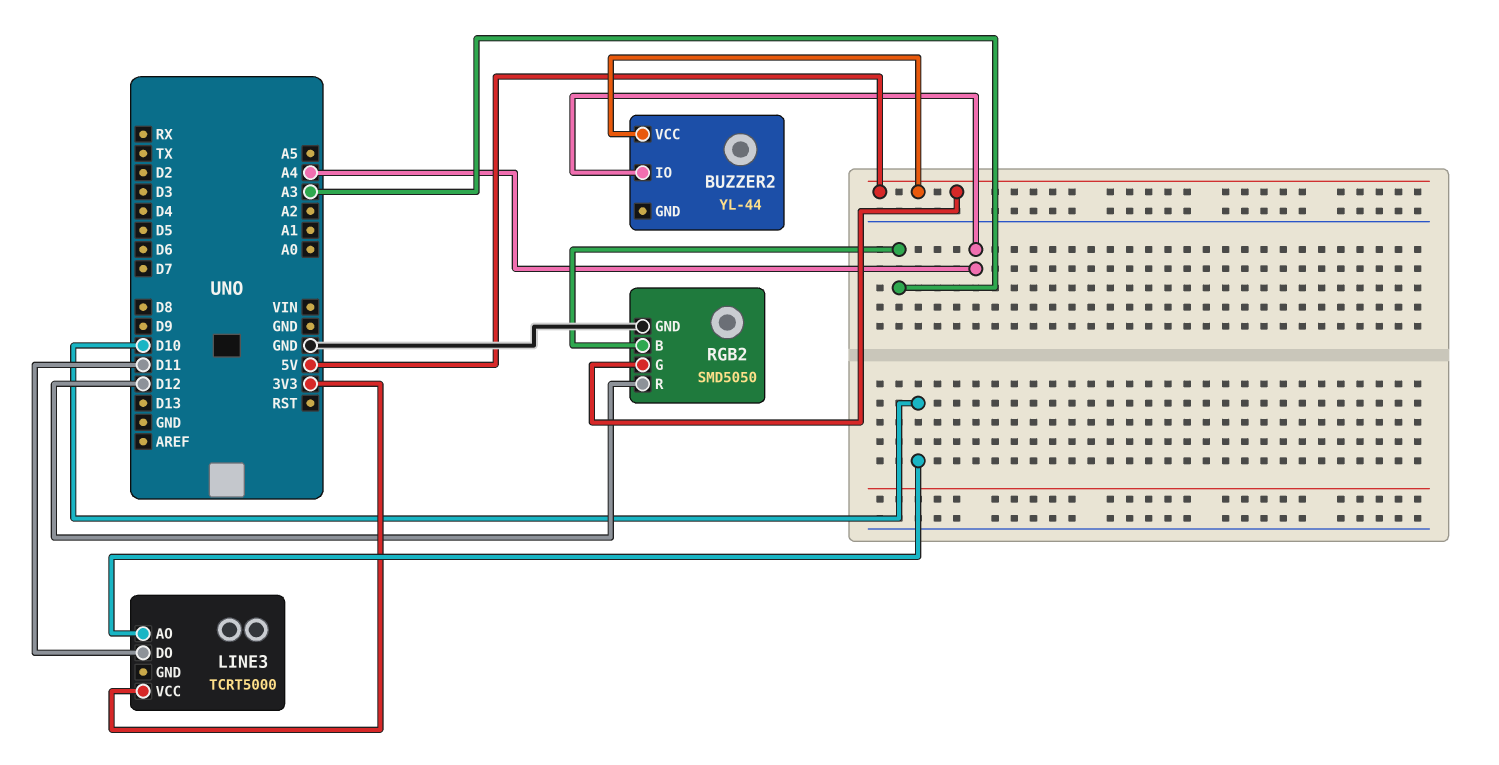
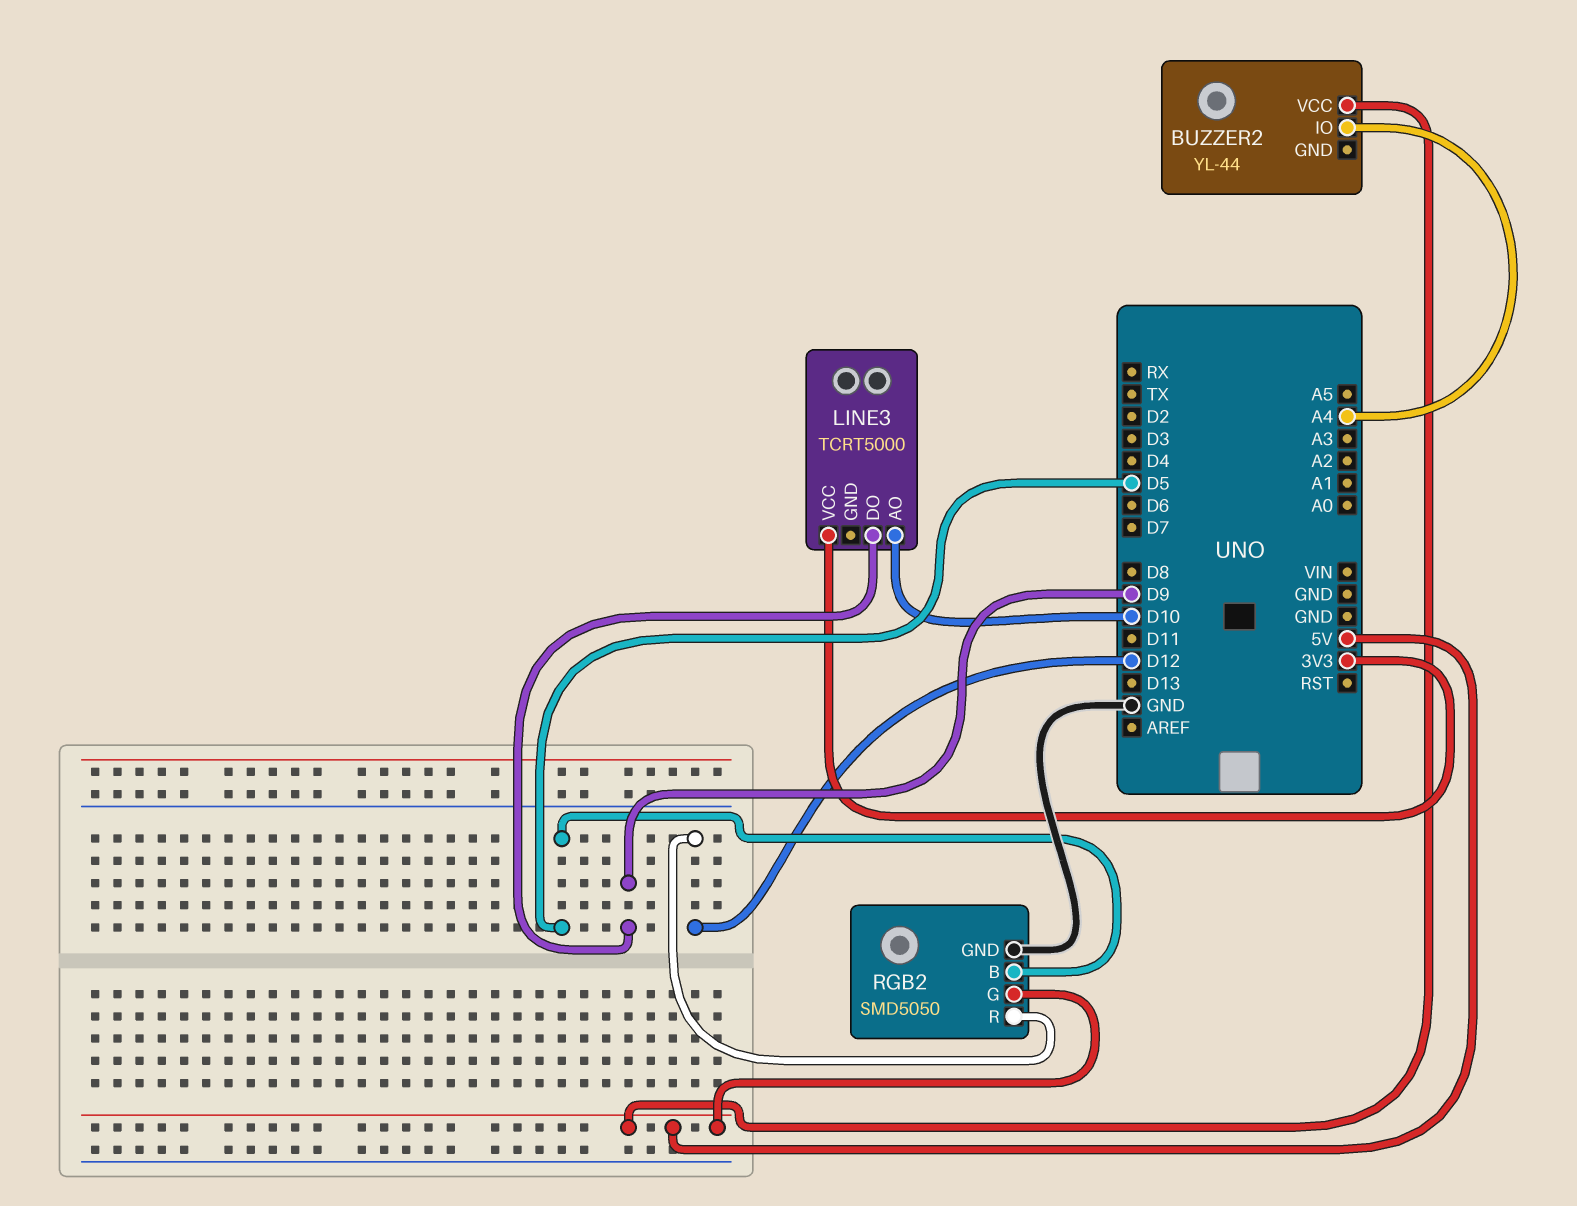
LINE3 pin DO: D11 -> D9
RGB2 pin B: A3 -> D5

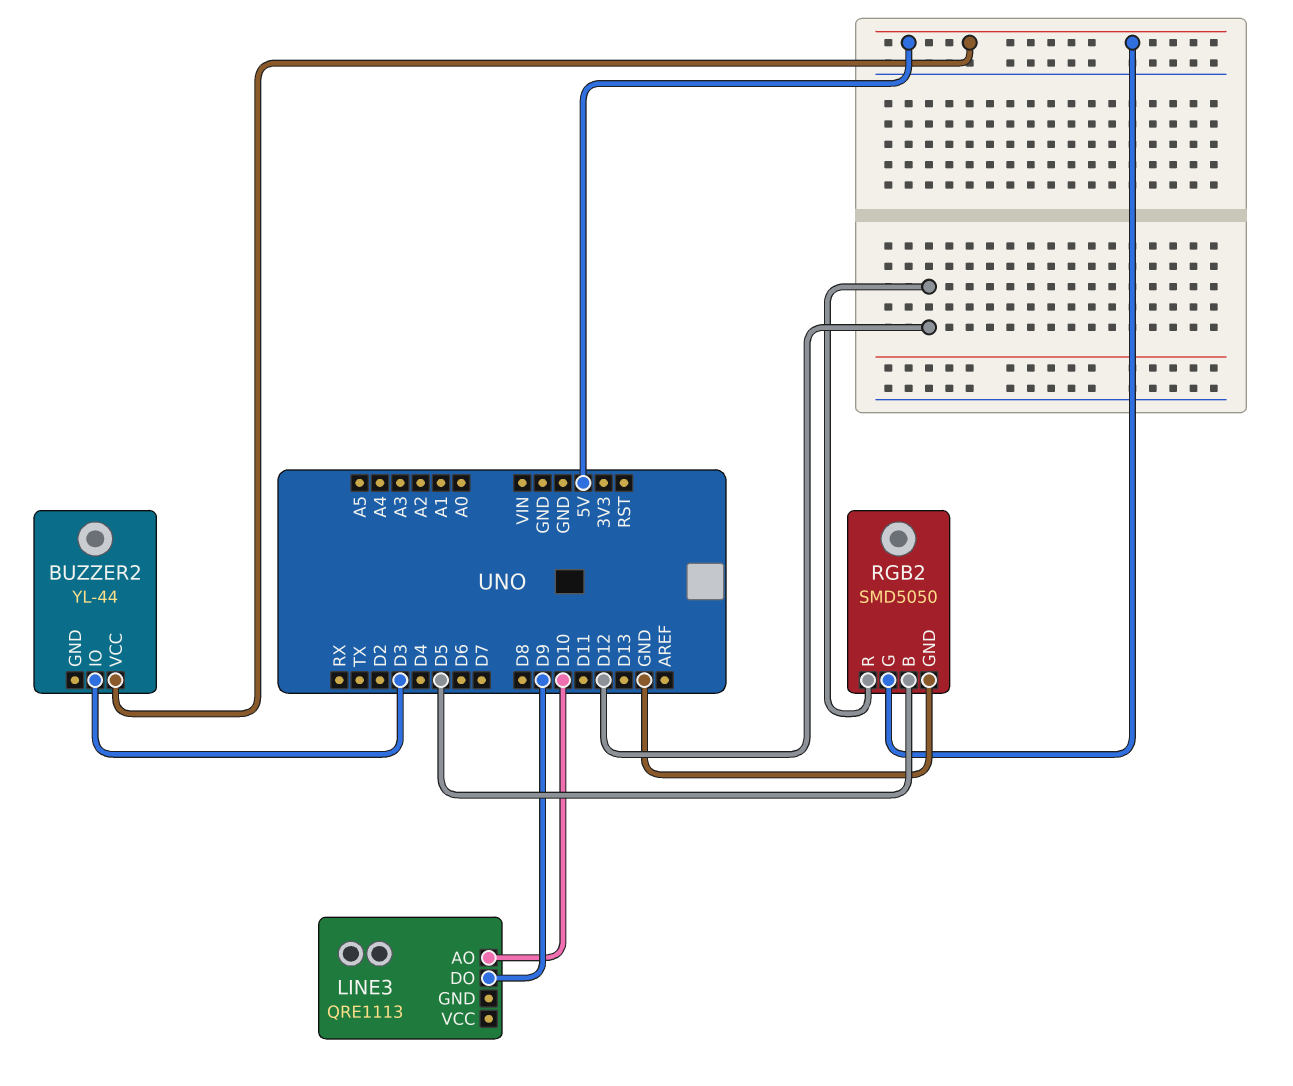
BUZZER2 pin IO: A4 -> D3
LINE3: TCRT5000 -> QRE1113
LINE3 pin VCC: 3V3 -> none

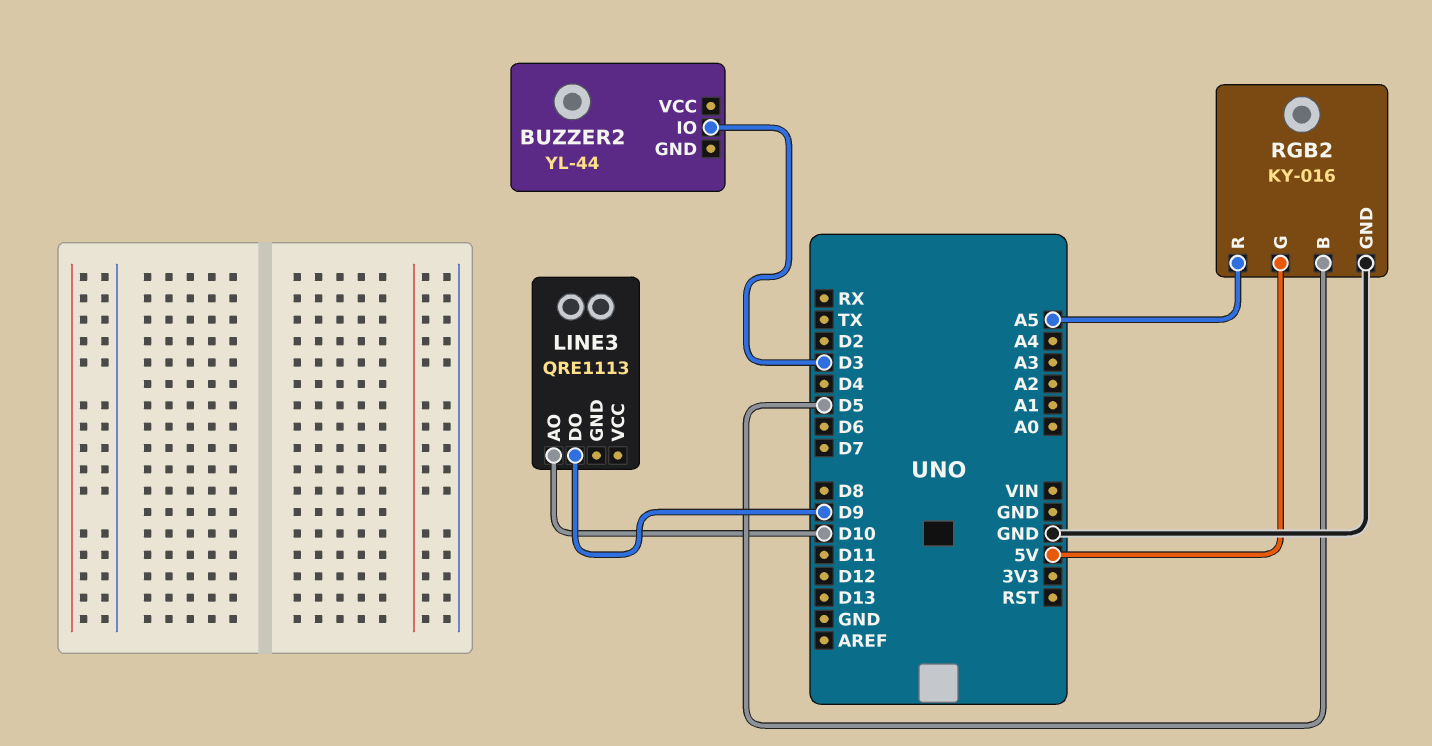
BUZZER2 pin VCC: 5V -> none
RGB2: SMD5050 -> KY-016
RGB2 pin R: D12 -> A5

